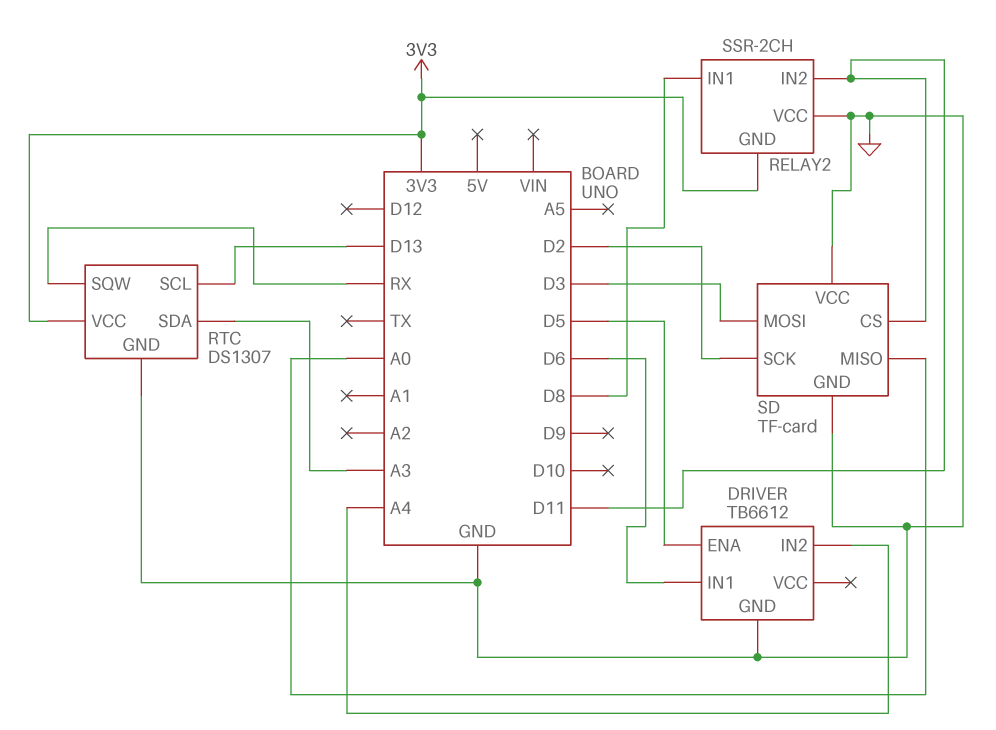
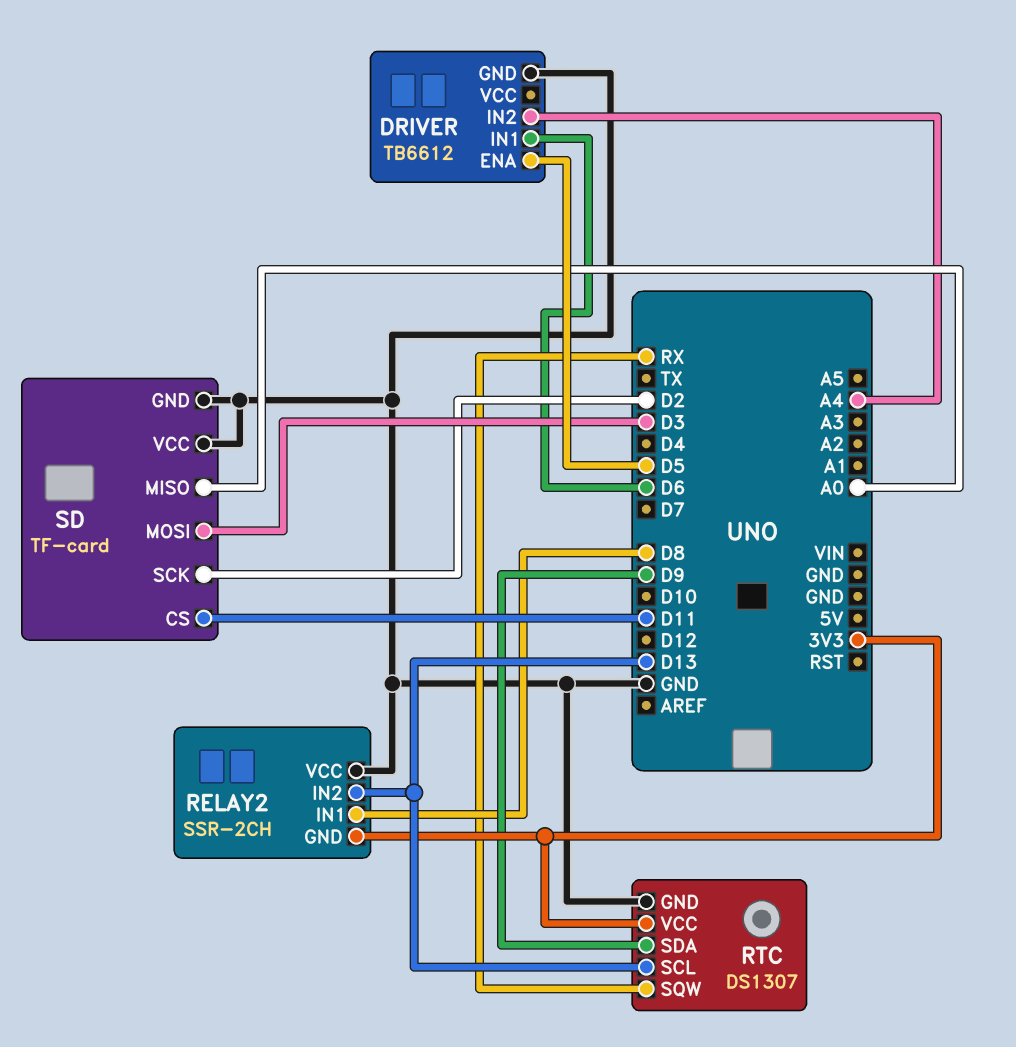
RELAY2 pin IN2: D11 -> D13
RTC pin SDA: A3 -> D9

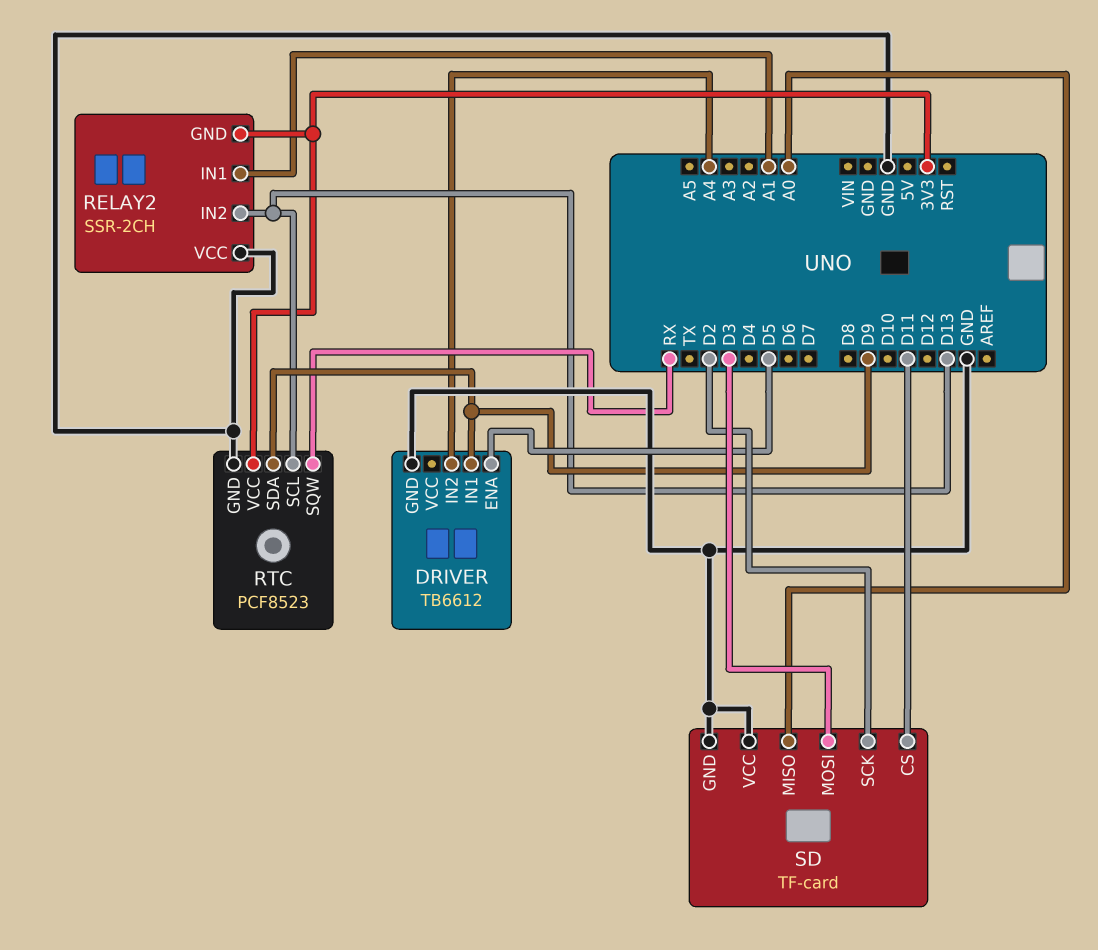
DRIVER pin IN1: D6 -> D9
RELAY2 pin IN1: D8 -> A1
RTC: DS1307 -> PCF8523

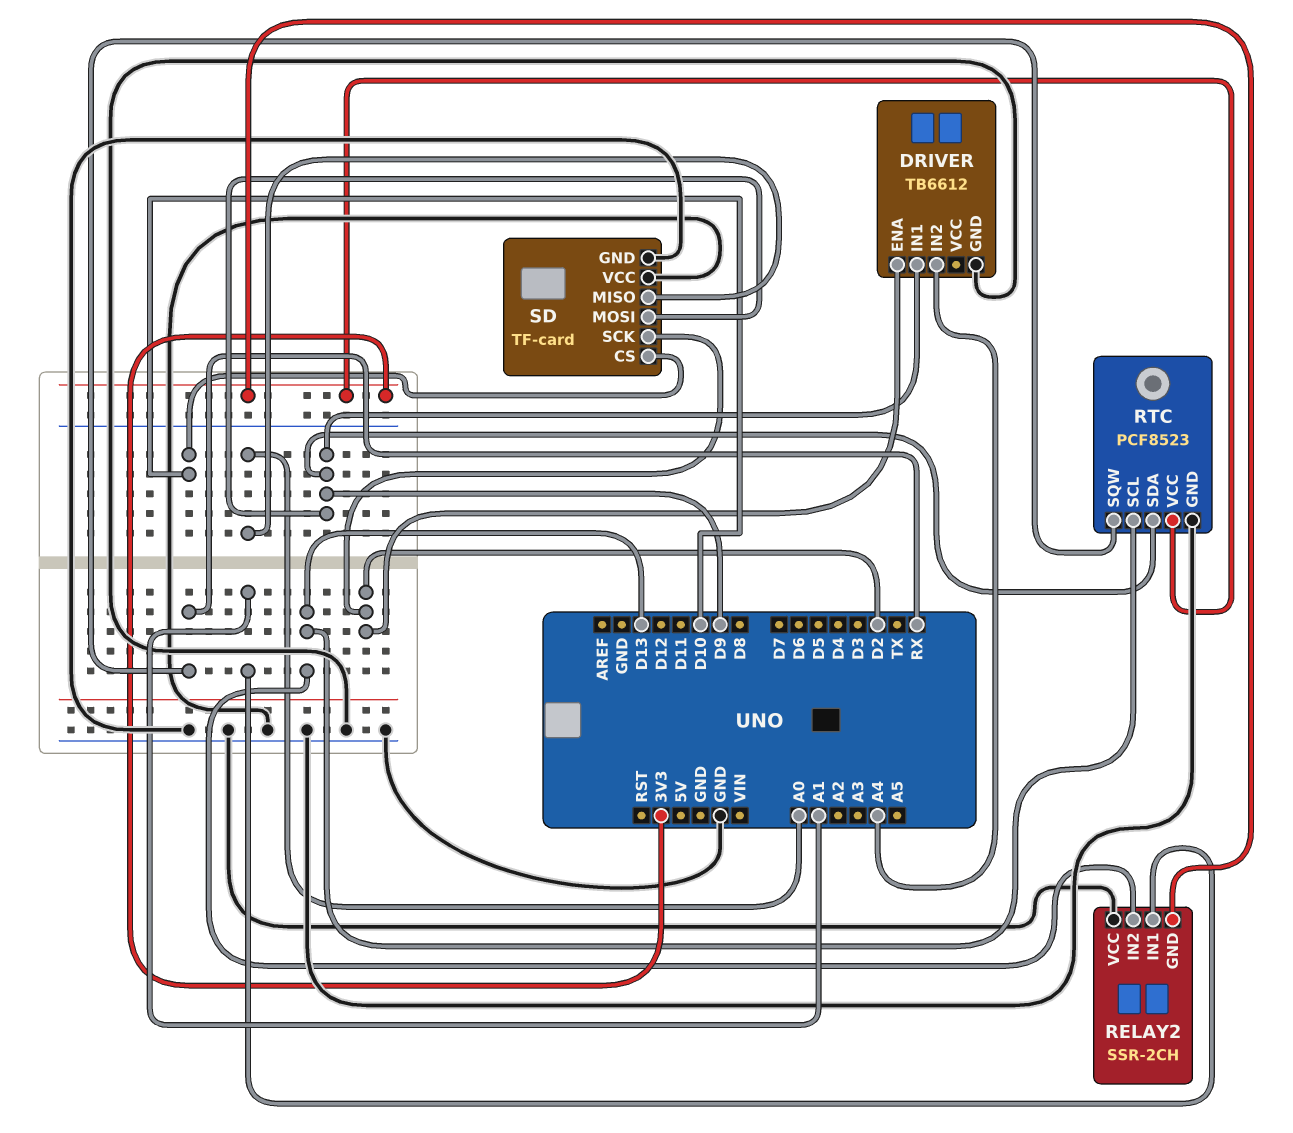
DRIVER pin ENA: D5 -> D2
SD pin CS: D11 -> D10
SD pin MOSI: D3 -> D9

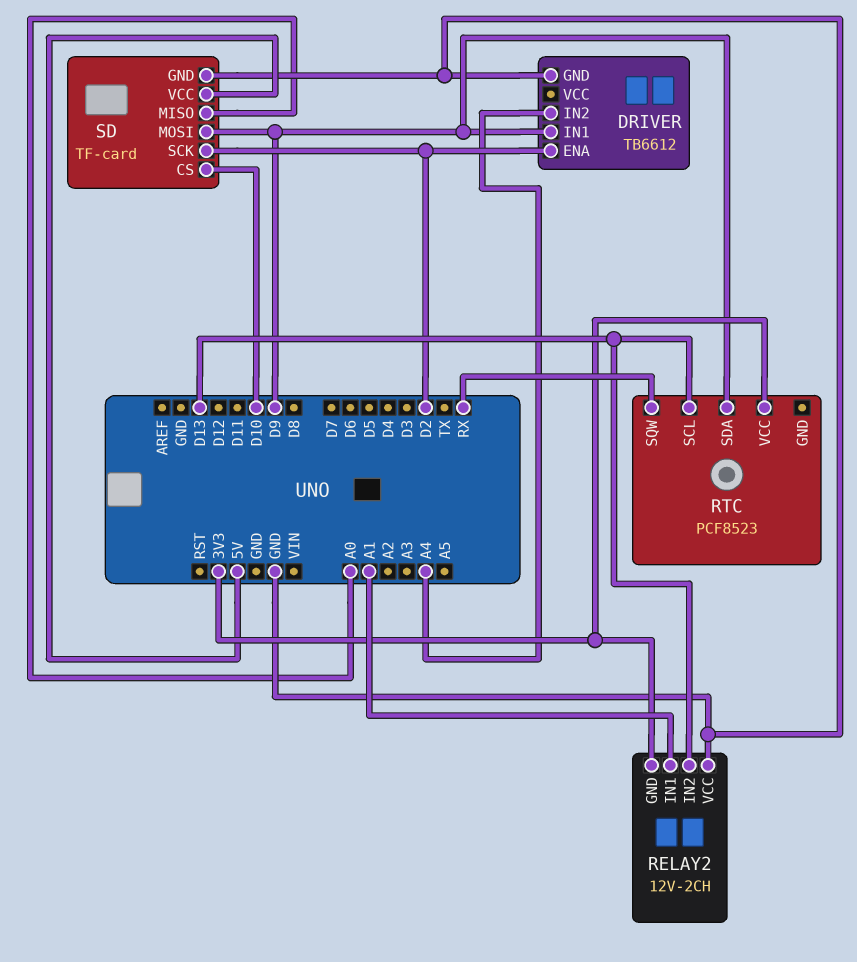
RELAY2: SSR-2CH -> 12V-2CH
RTC pin GND: GND -> none
SD pin VCC: GND -> 5V

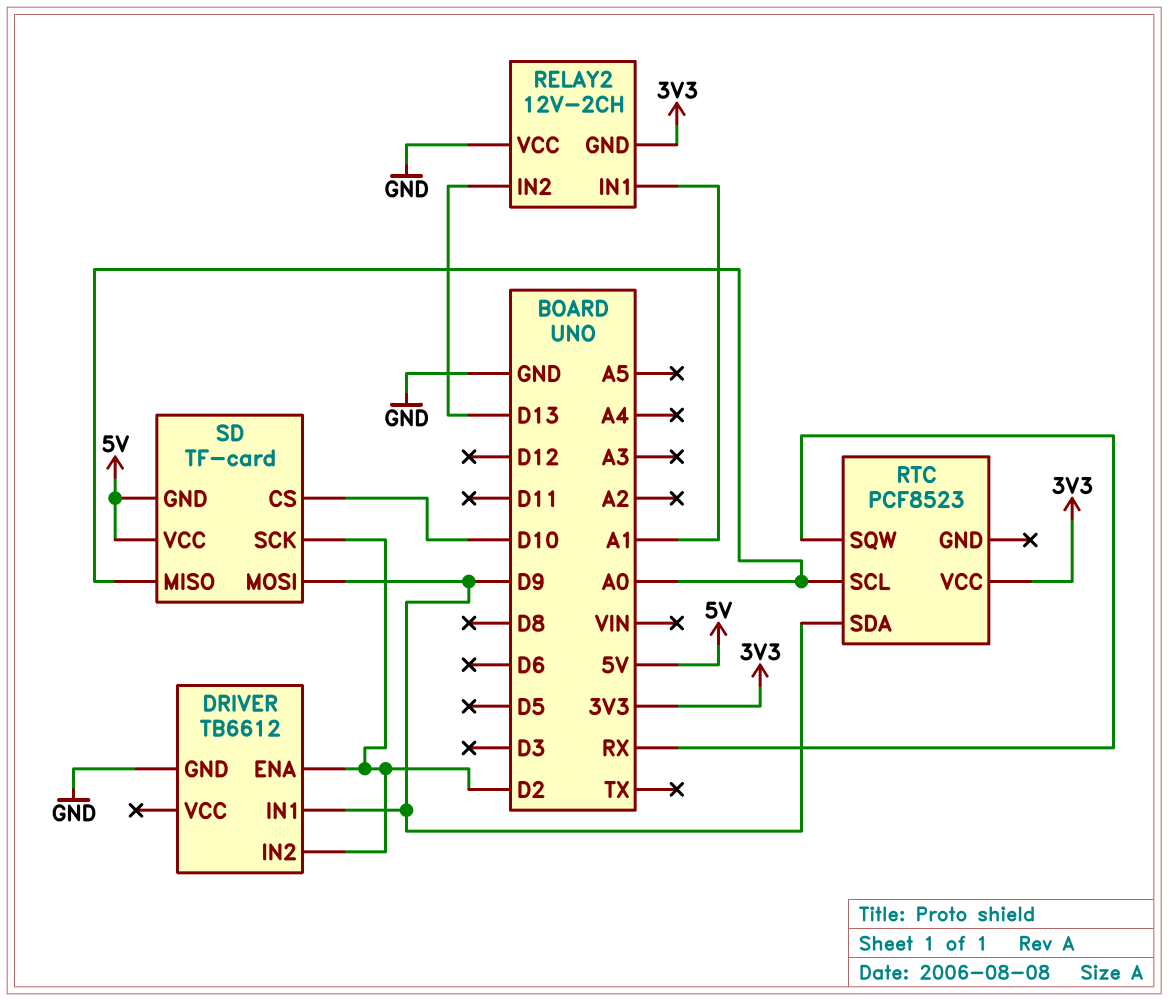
DRIVER pin IN2: A4 -> D2
RTC pin SCL: D13 -> A0
SD pin GND: GND -> 5V

